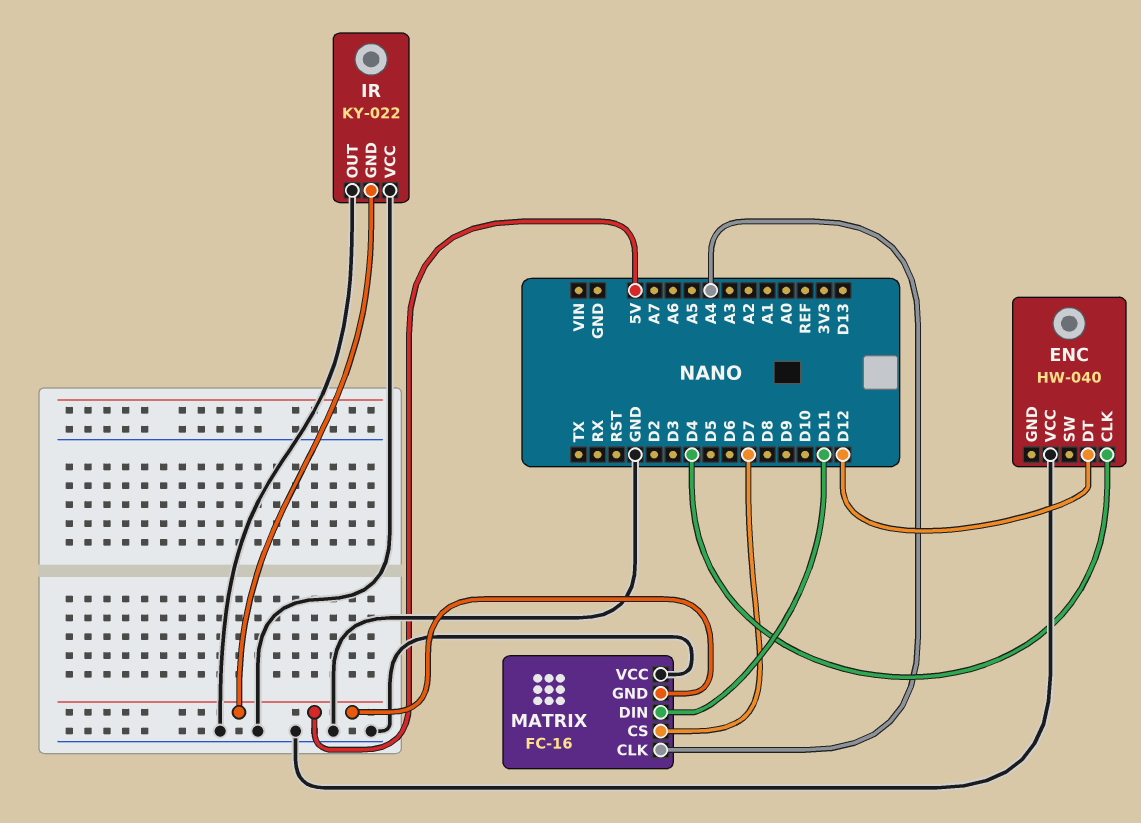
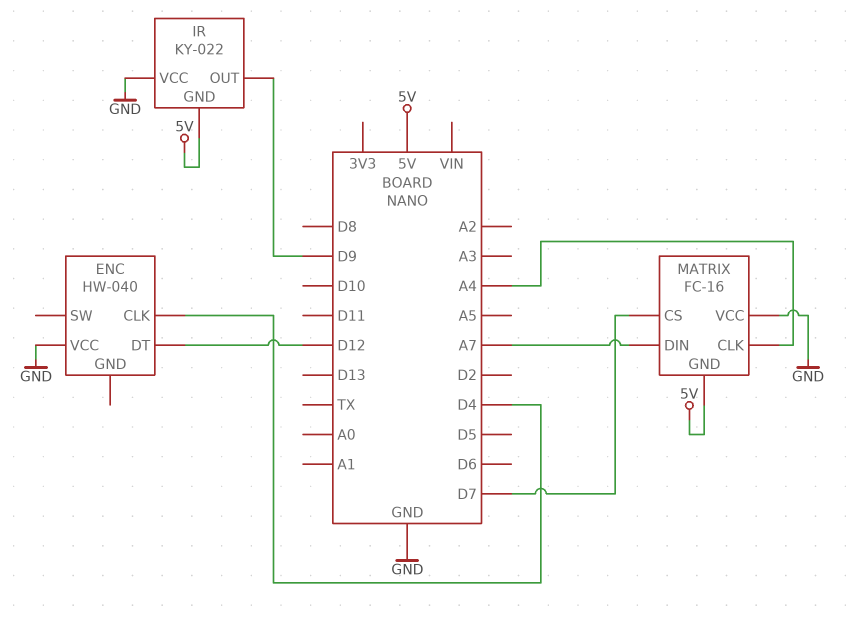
IR pin OUT: GND -> D9
MATRIX pin DIN: D11 -> A7

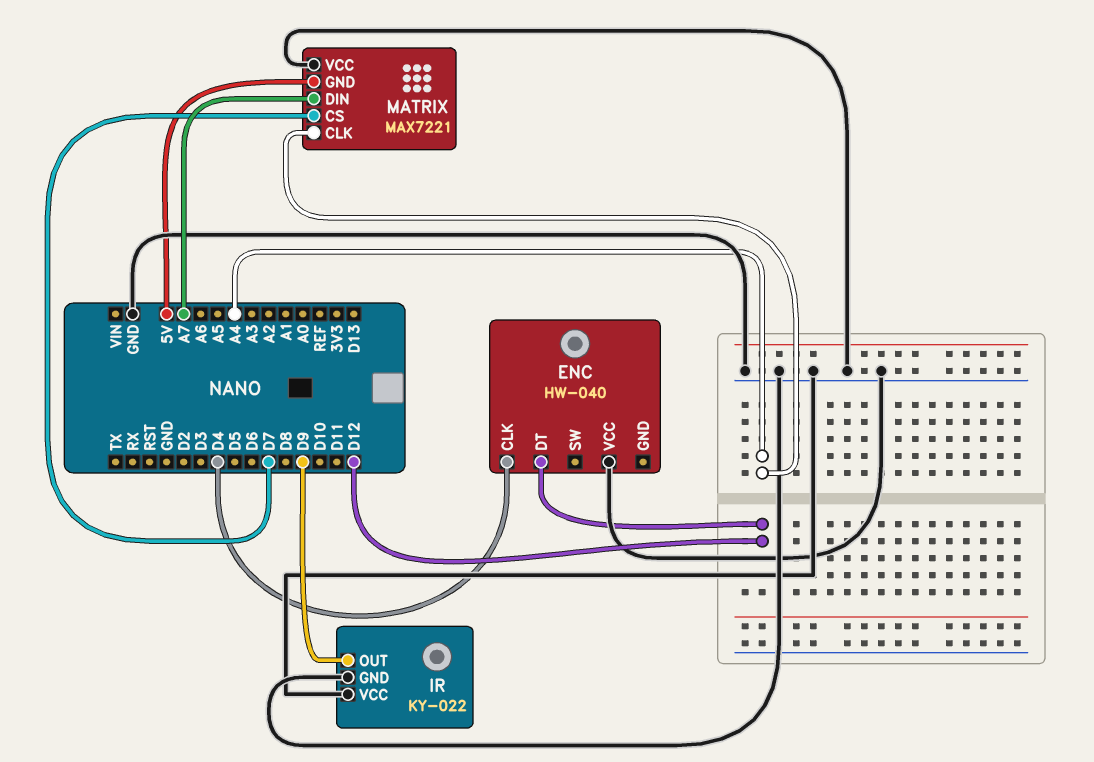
IR pin GND: 5V -> GND
MATRIX: FC-16 -> MAX7221

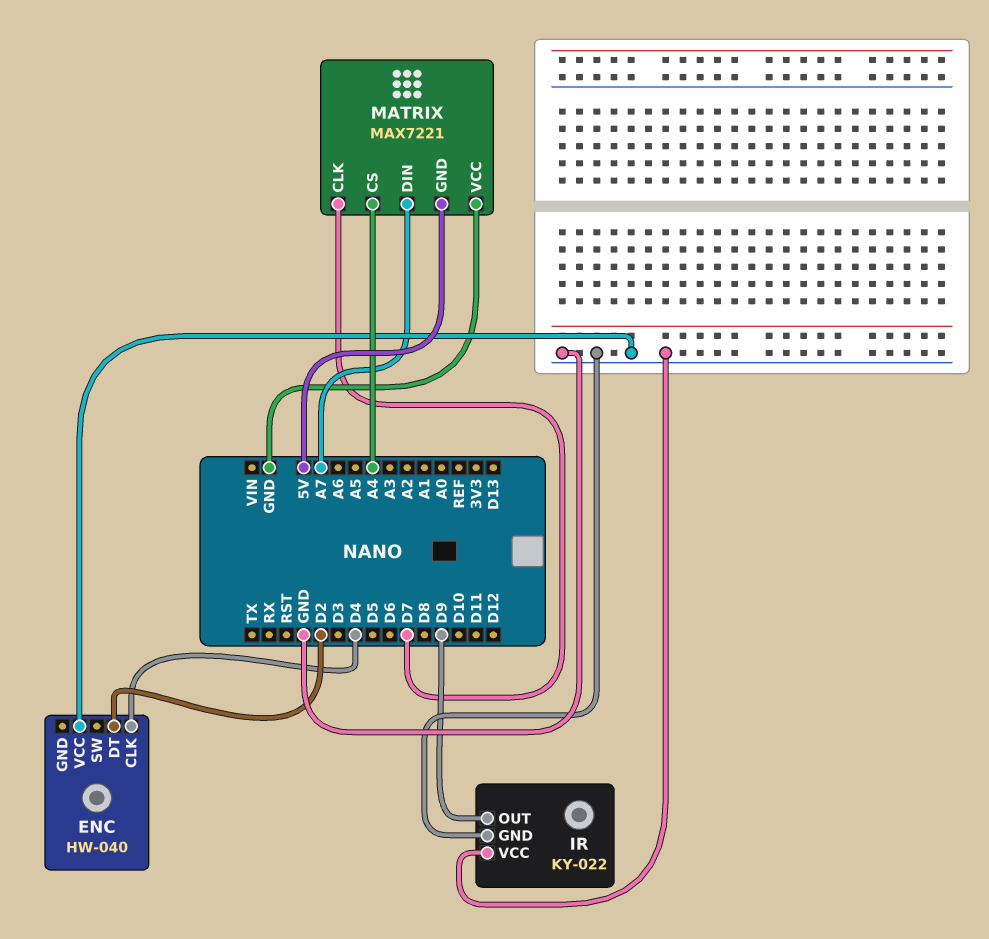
ENC pin DT: D12 -> D2
MATRIX pin CLK: A4 -> D7
MATRIX pin CS: D7 -> A4

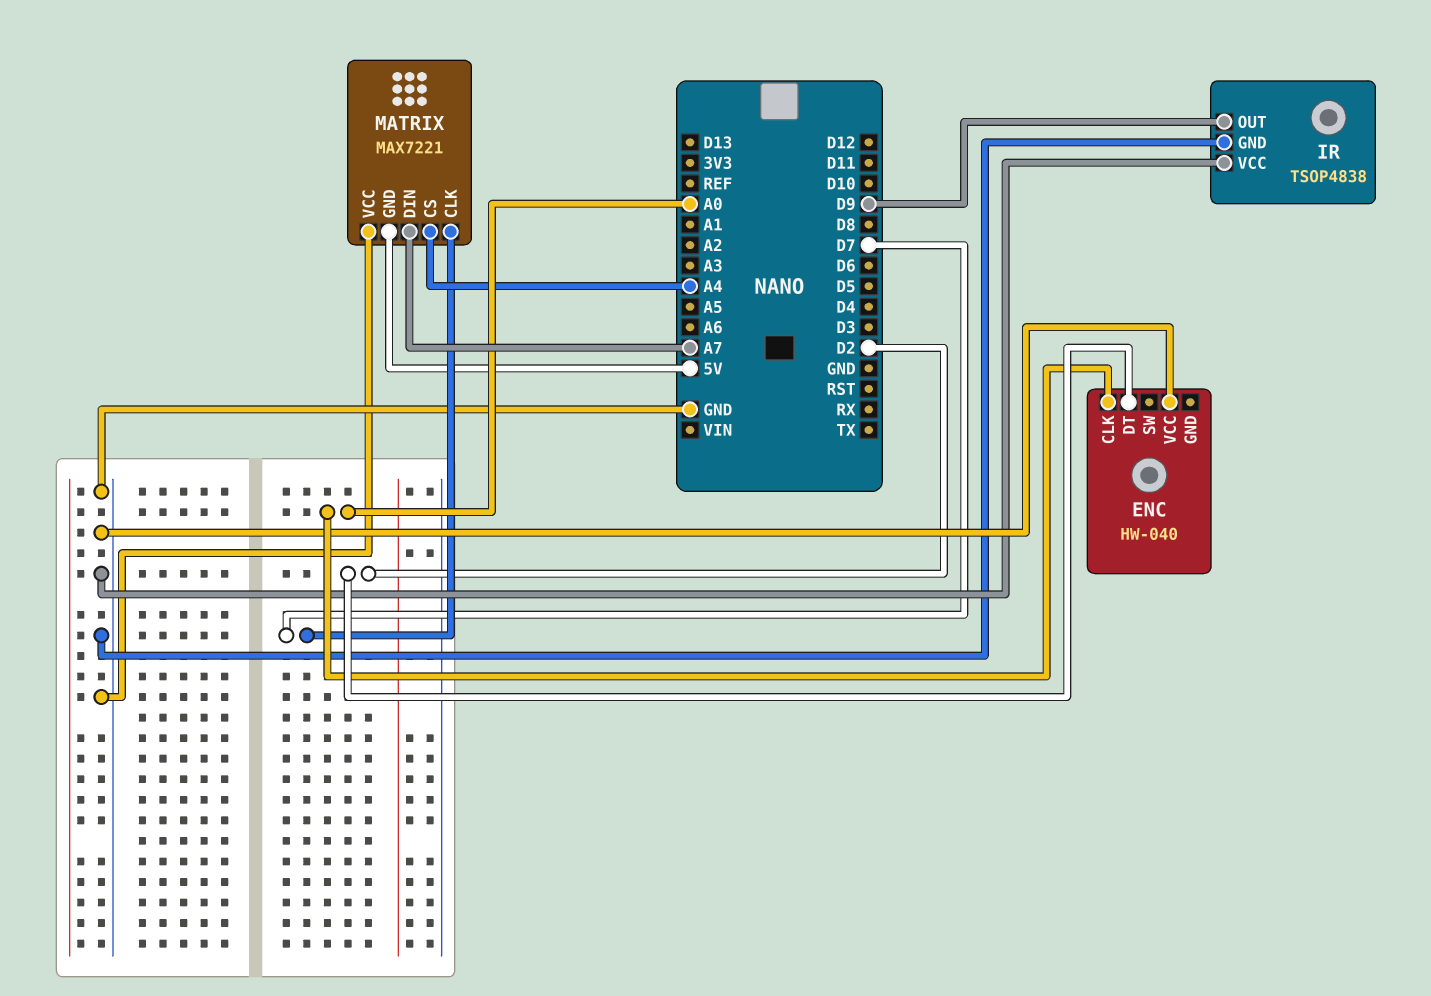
ENC pin CLK: D4 -> A0
IR: KY-022 -> TSOP4838

